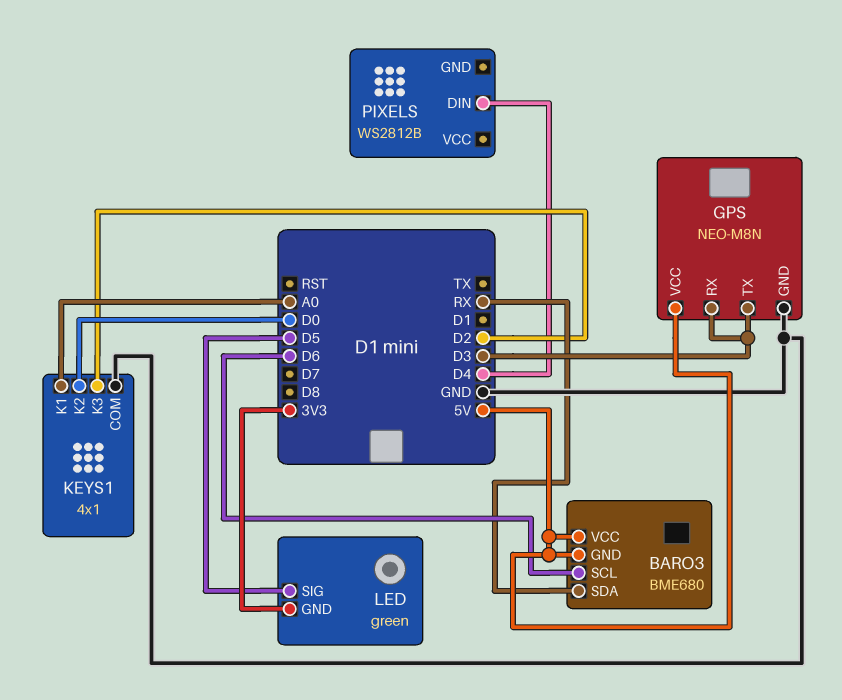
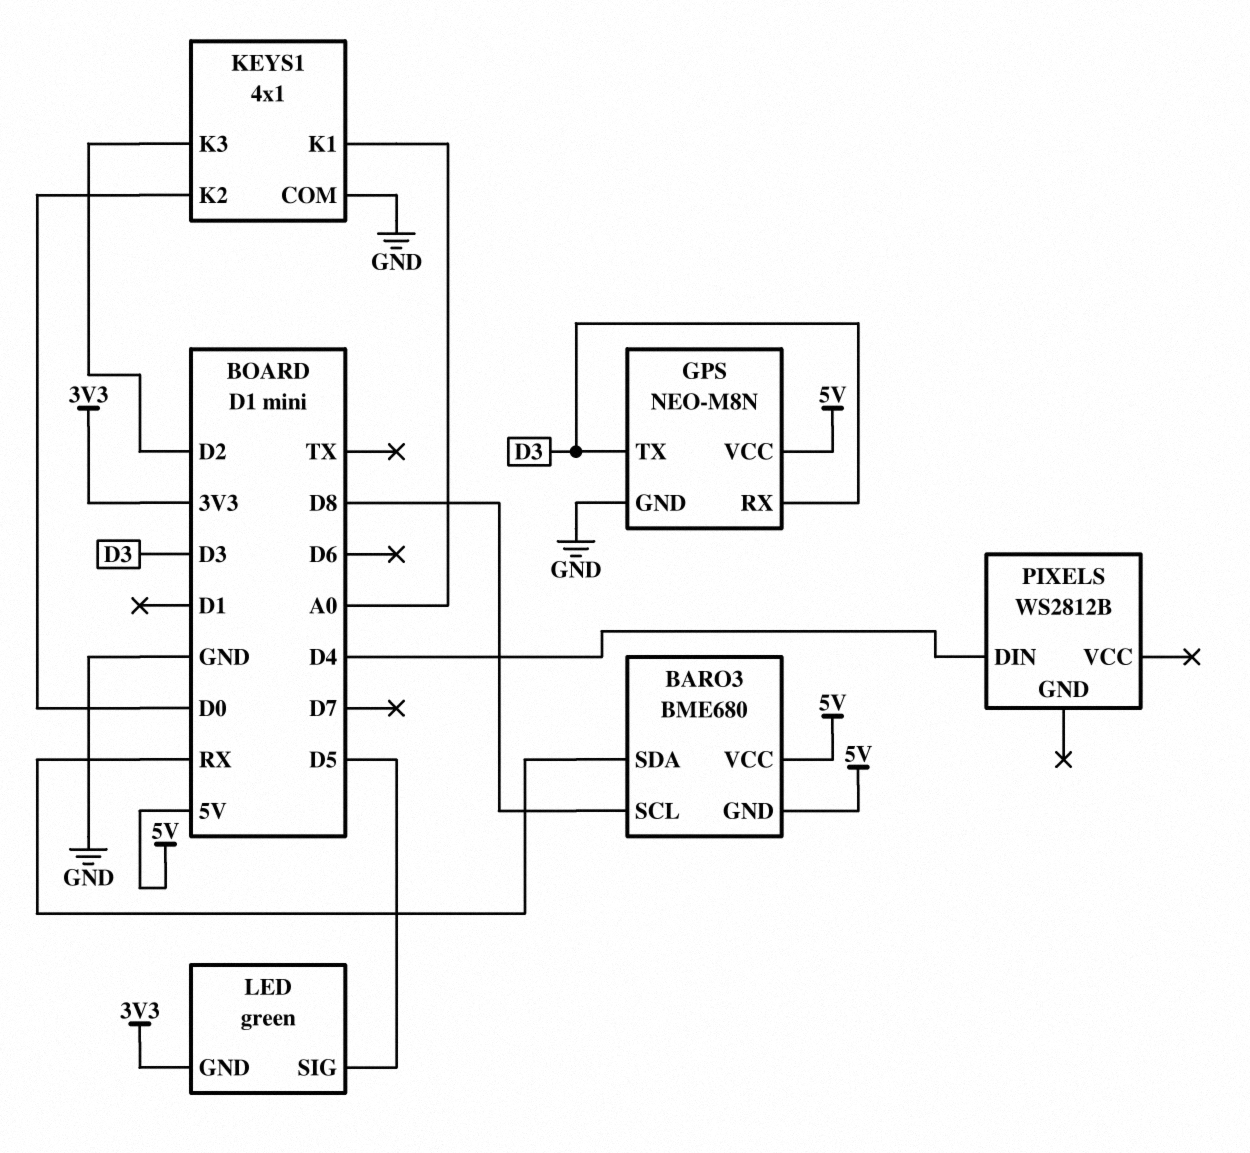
BARO3 pin SCL: D6 -> D8

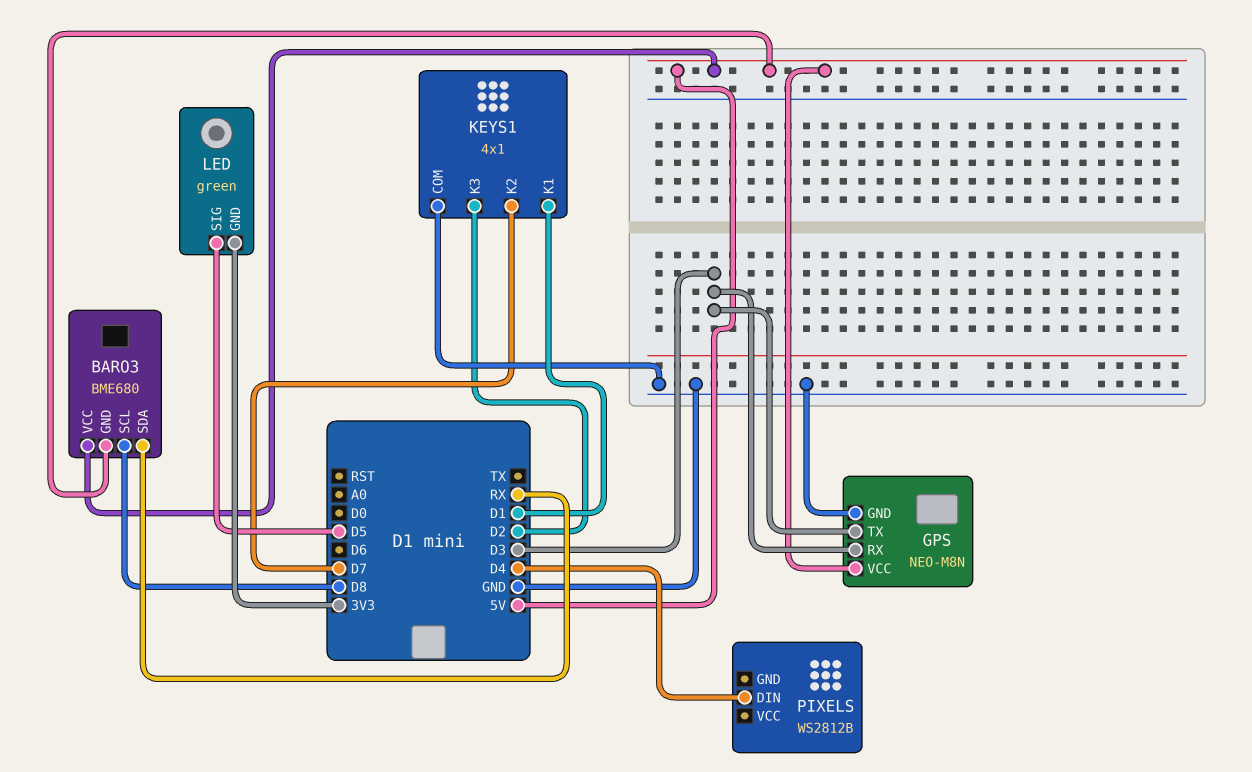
KEYS1 pin K1: A0 -> D1
KEYS1 pin K2: D0 -> D7

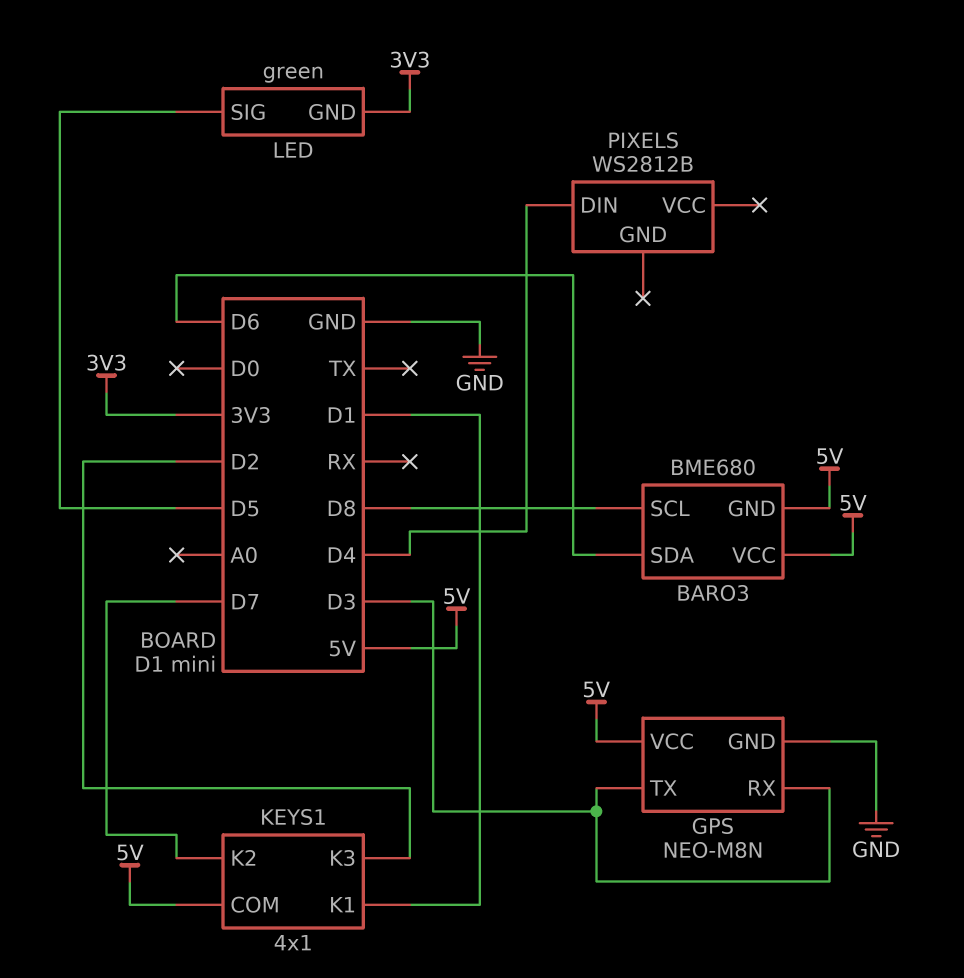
BARO3 pin SDA: RX -> D6
KEYS1 pin COM: GND -> 5V

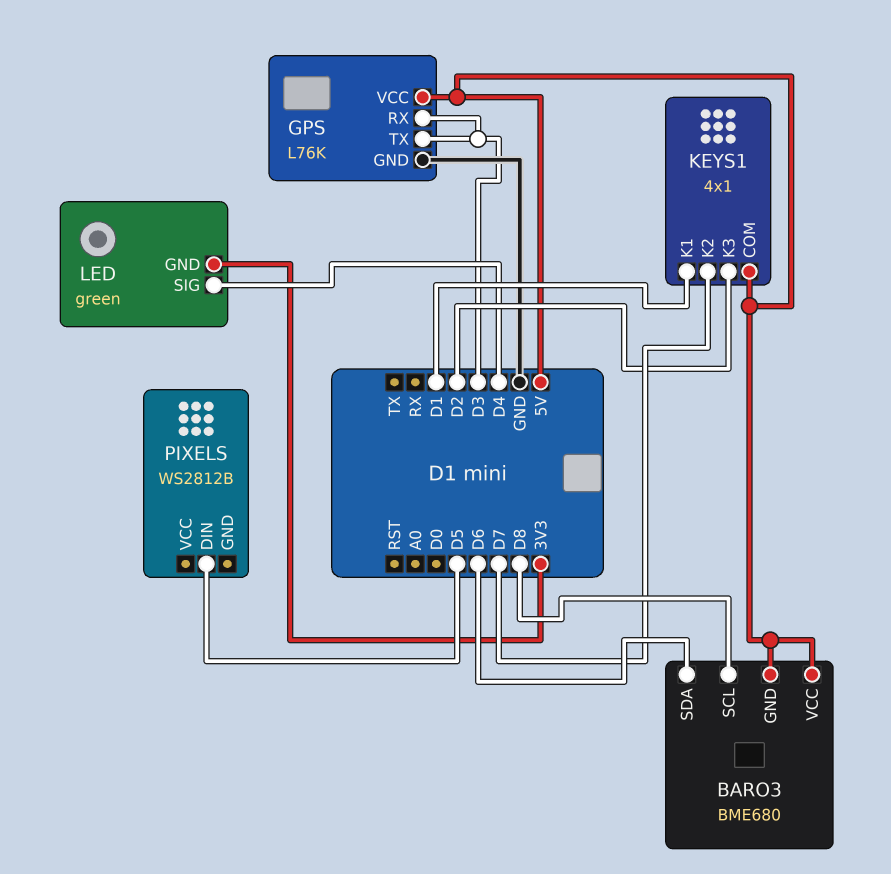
GPS: NEO-M8N -> L76K
LED pin SIG: D5 -> D4
PIXELS pin DIN: D4 -> D5

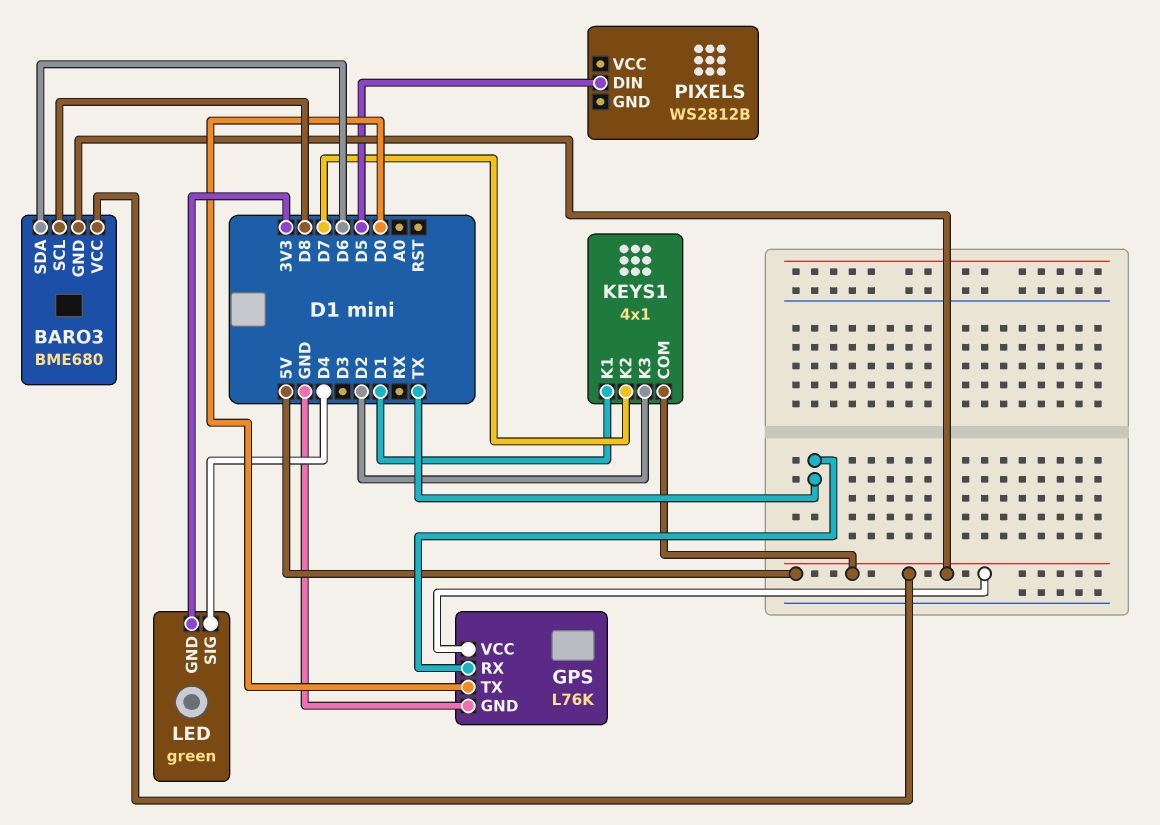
GPS pin RX: D3 -> TX
GPS pin TX: D3 -> D0

